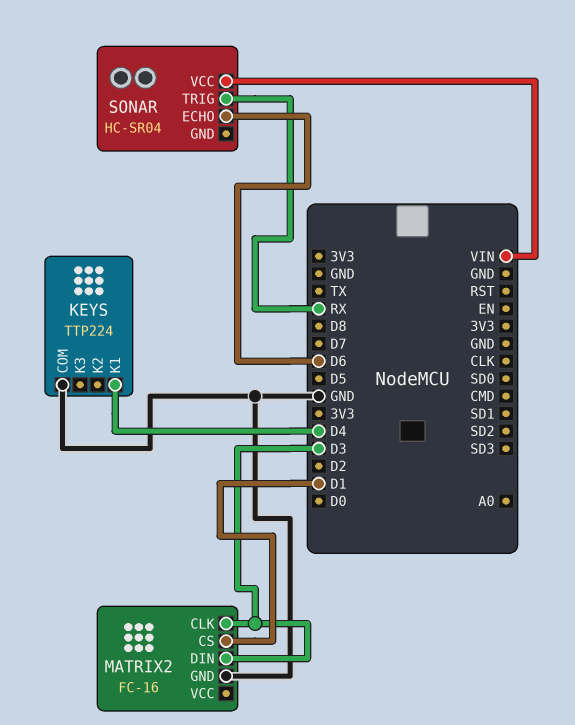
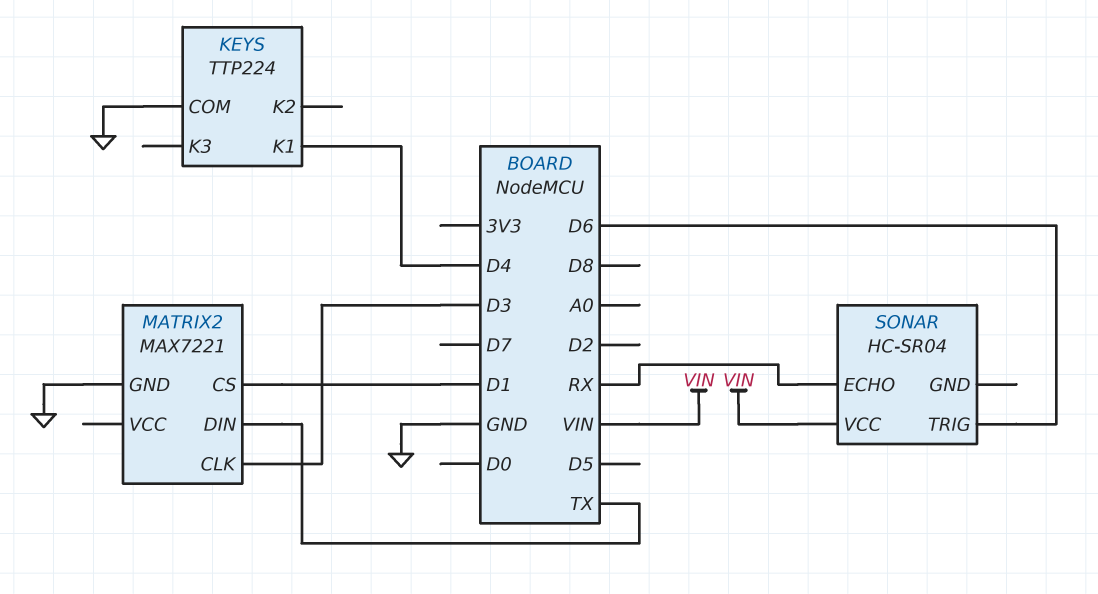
MATRIX2: FC-16 -> MAX7221
MATRIX2 pin DIN: D3 -> TX
SONAR pin ECHO: D6 -> RX
SONAR pin TRIG: RX -> D6

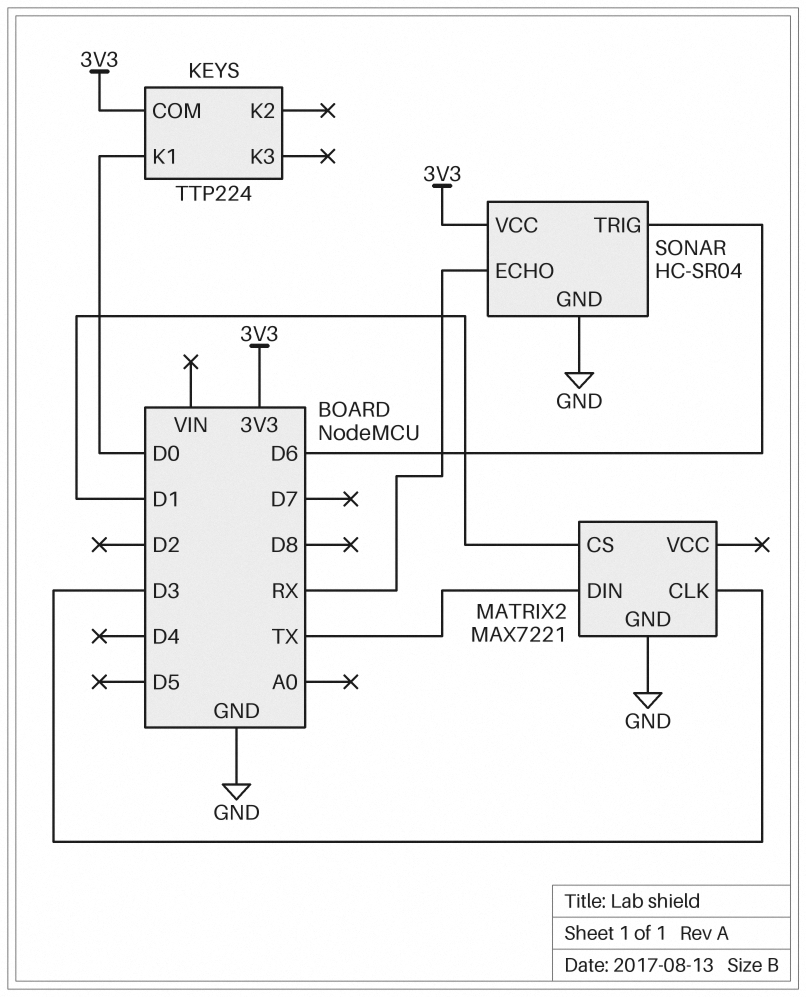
KEYS pin COM: GND -> 3V3
KEYS pin K1: D4 -> D0
SONAR pin GND: none -> GND
SONAR pin VCC: VIN -> 3V3

